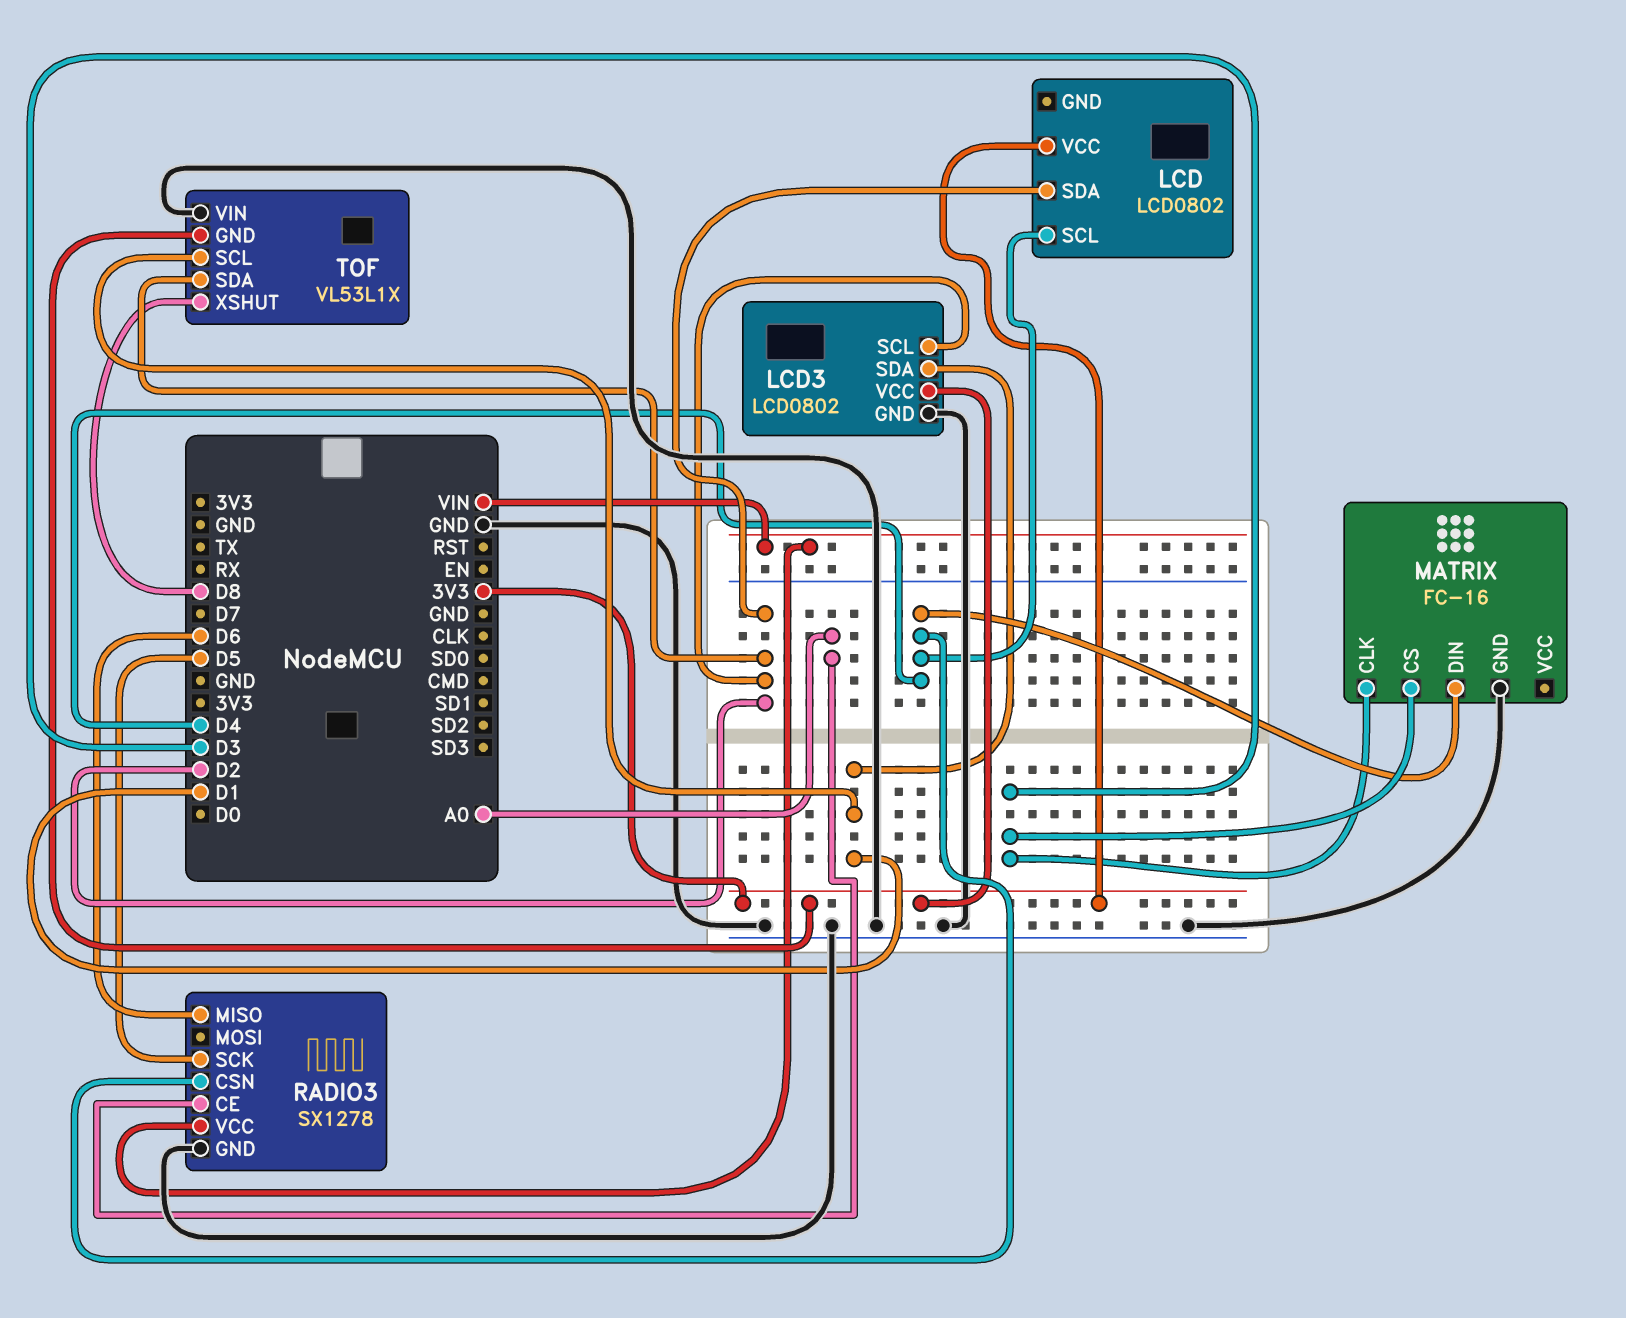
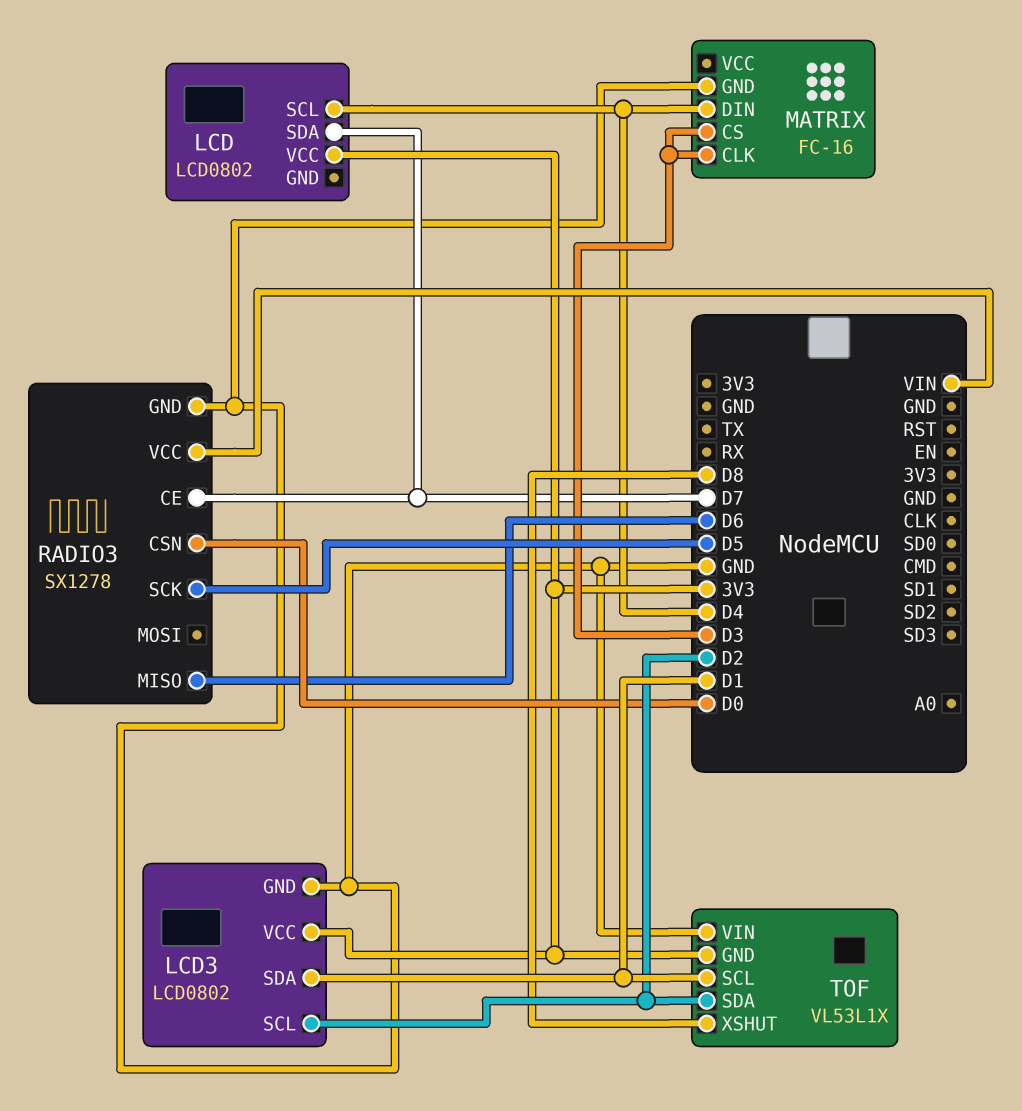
LCD pin SDA: D2 -> D7
RADIO3 pin CE: A0 -> D7
RADIO3 pin CSN: D4 -> D0

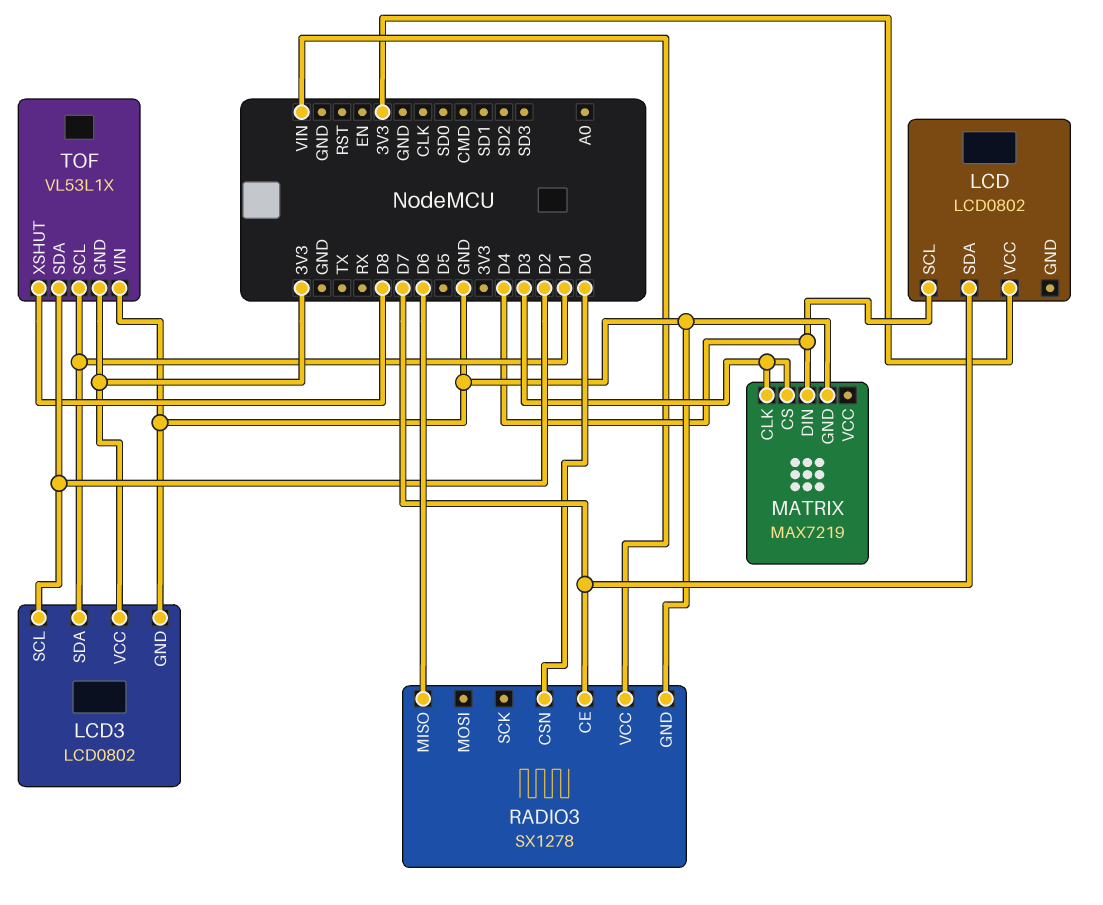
MATRIX: FC-16 -> MAX7219
RADIO3 pin SCK: D5 -> none

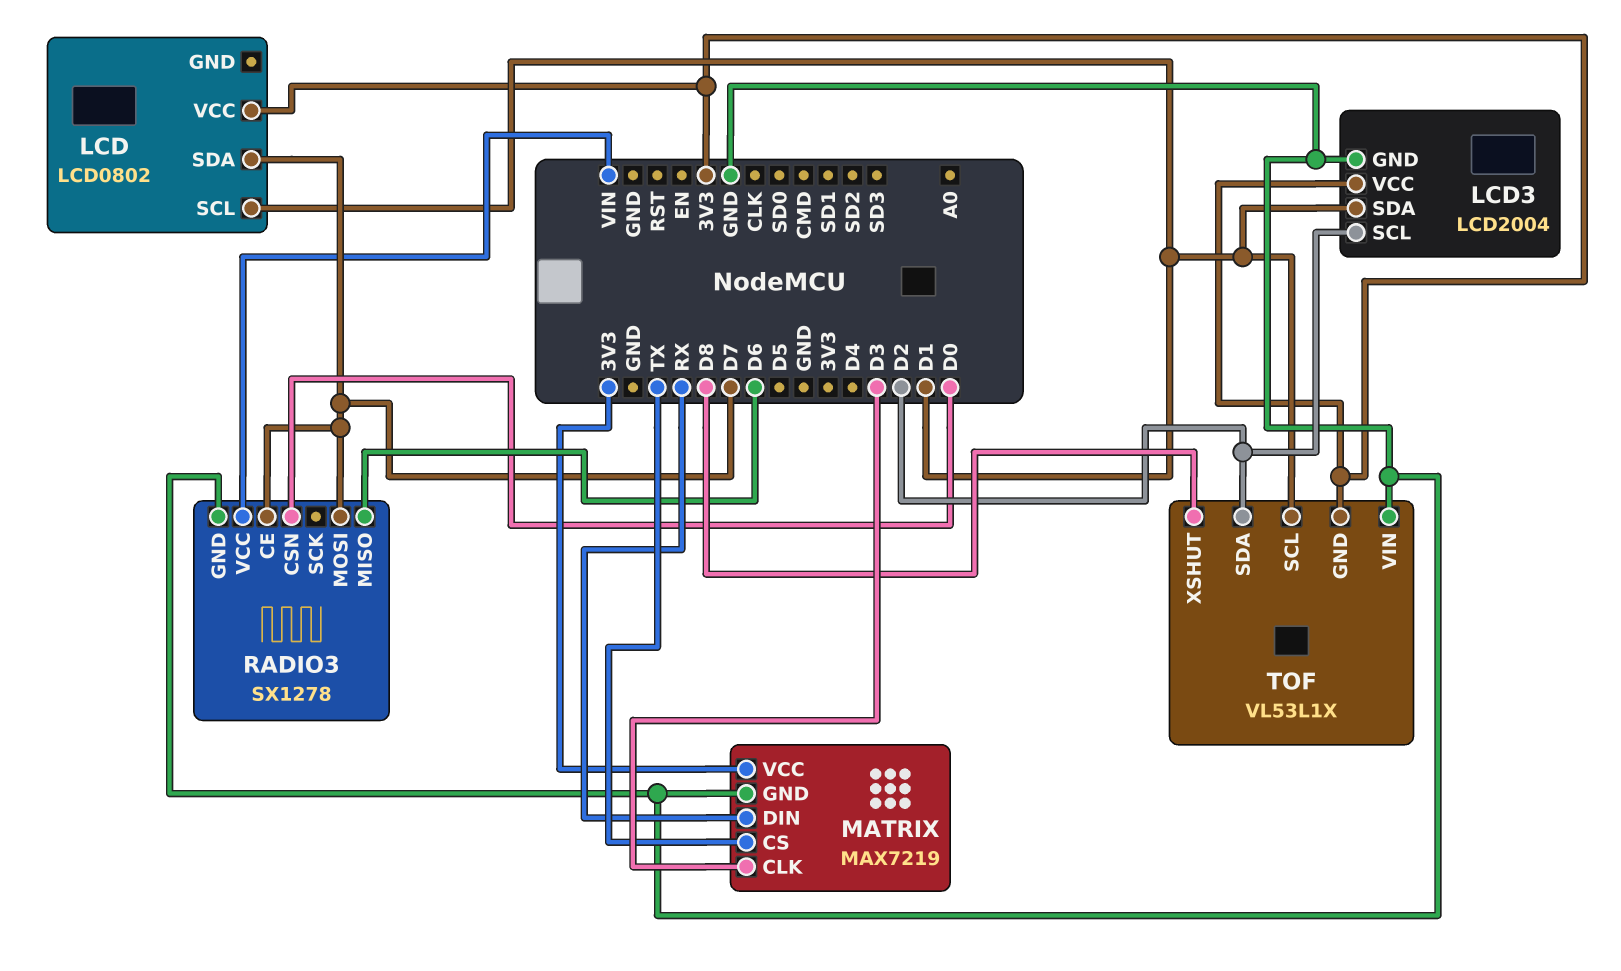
LCD pin SCL: D4 -> D1
LCD3: LCD0802 -> LCD2004
MATRIX pin CS: D3 -> TX
MATRIX pin DIN: D4 -> RX
MATRIX pin VCC: none -> 3V3
RADIO3 pin MOSI: none -> D7

